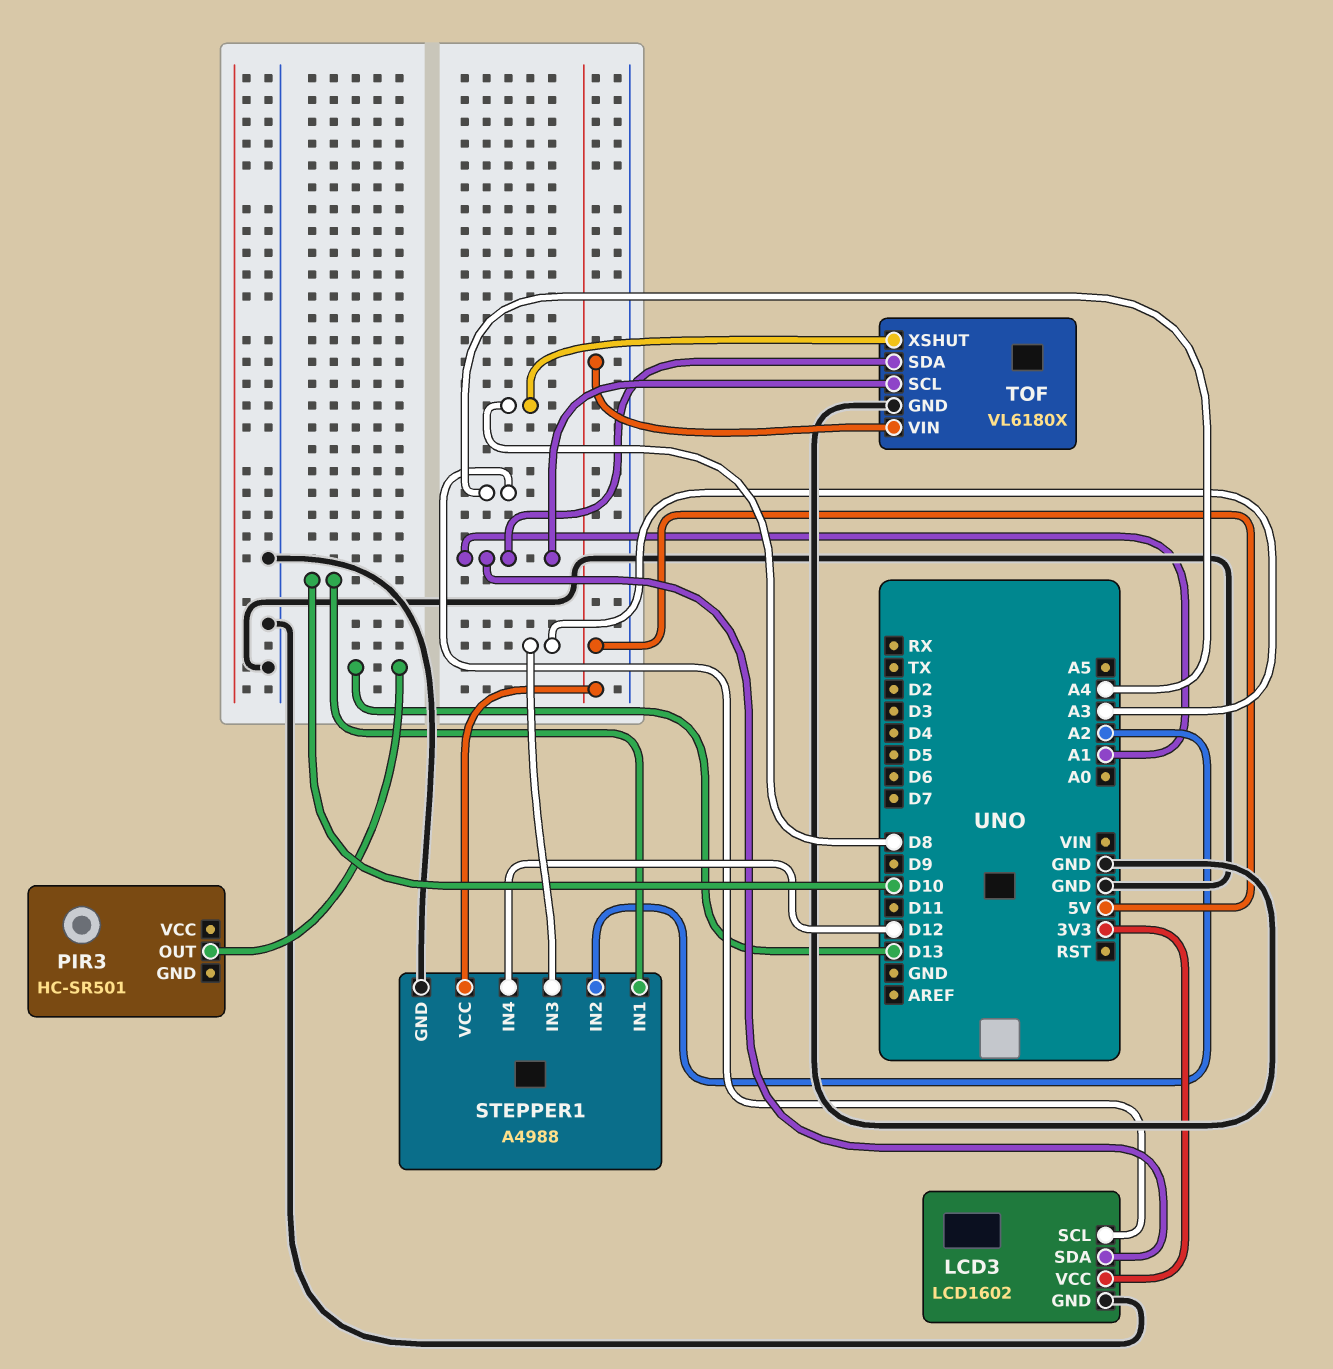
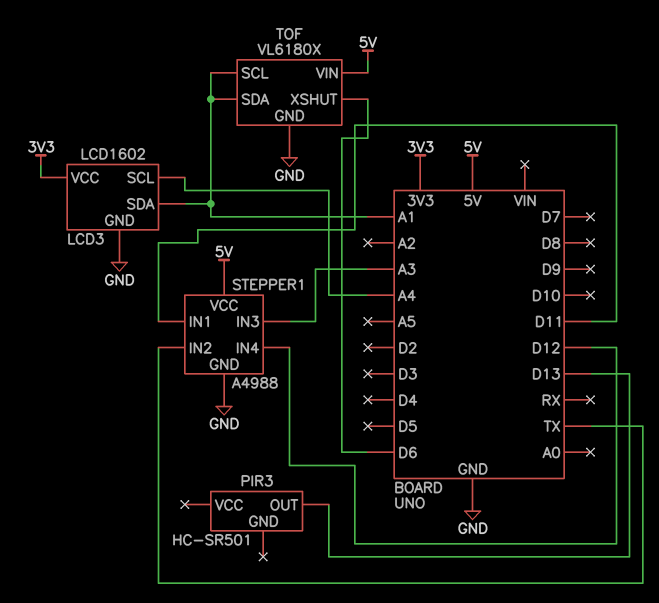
STEPPER1 pin IN1: D10 -> D11
STEPPER1 pin IN2: A2 -> TX
TOF pin XSHUT: D8 -> D6

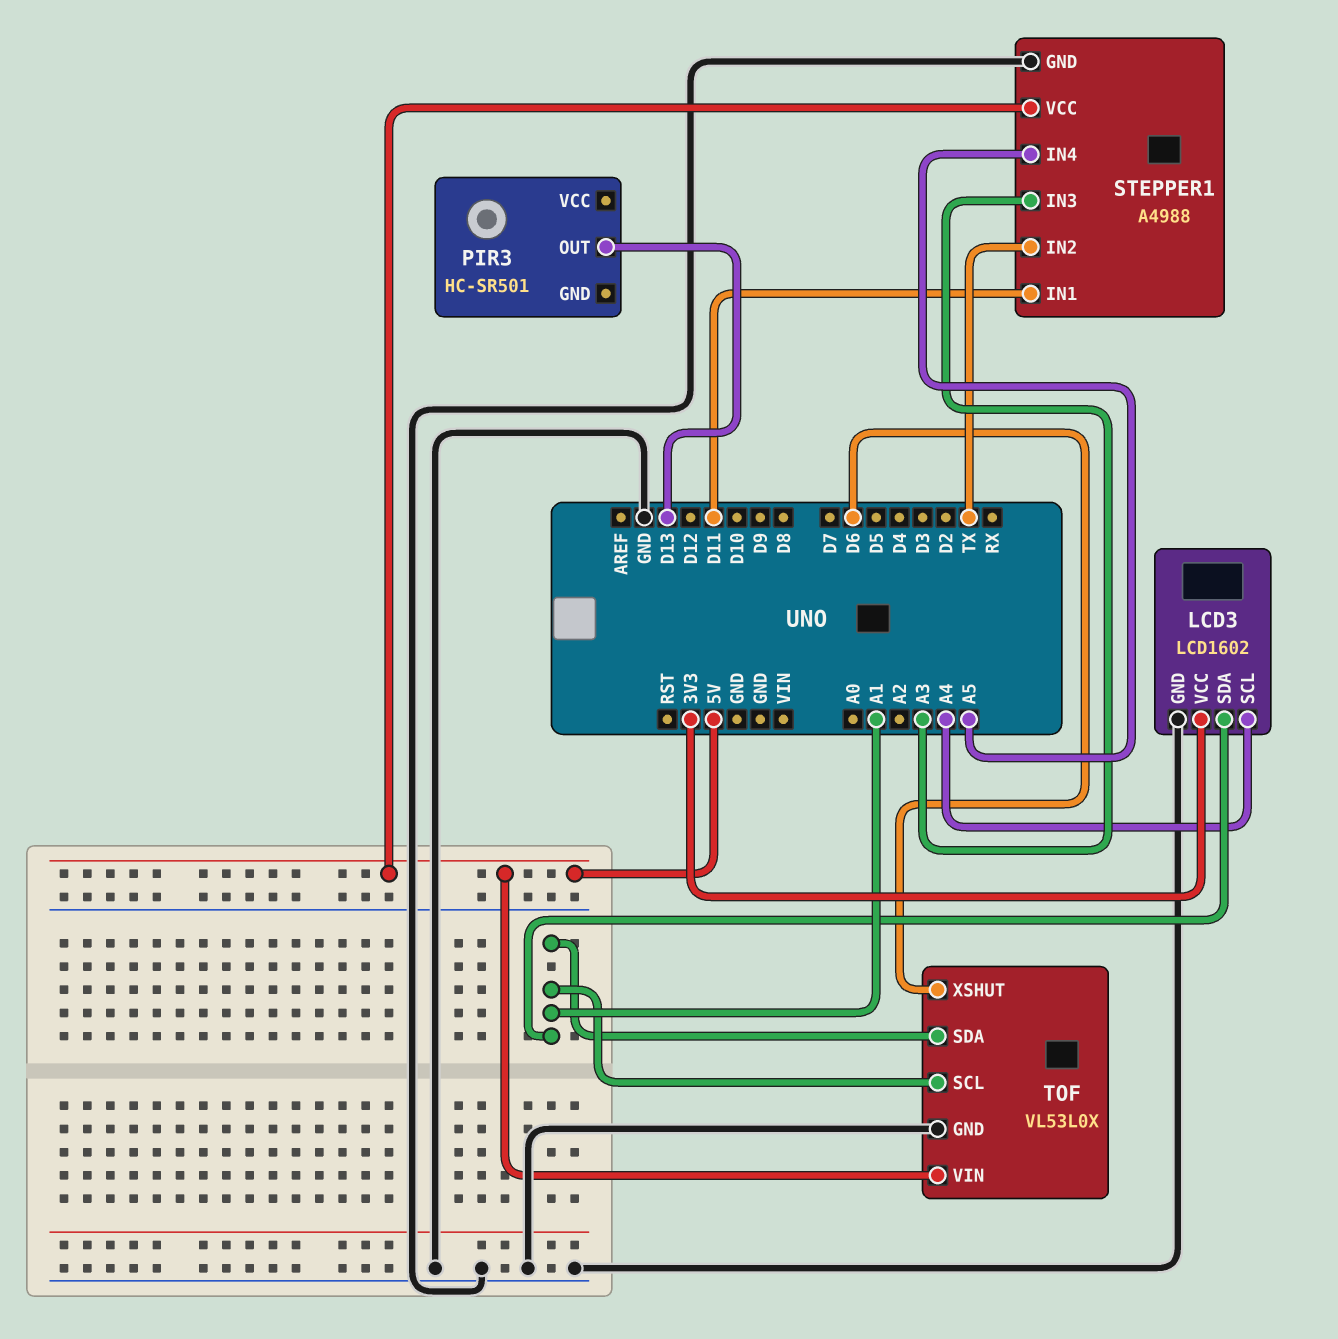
STEPPER1 pin IN4: D12 -> A5
TOF: VL6180X -> VL53L0X

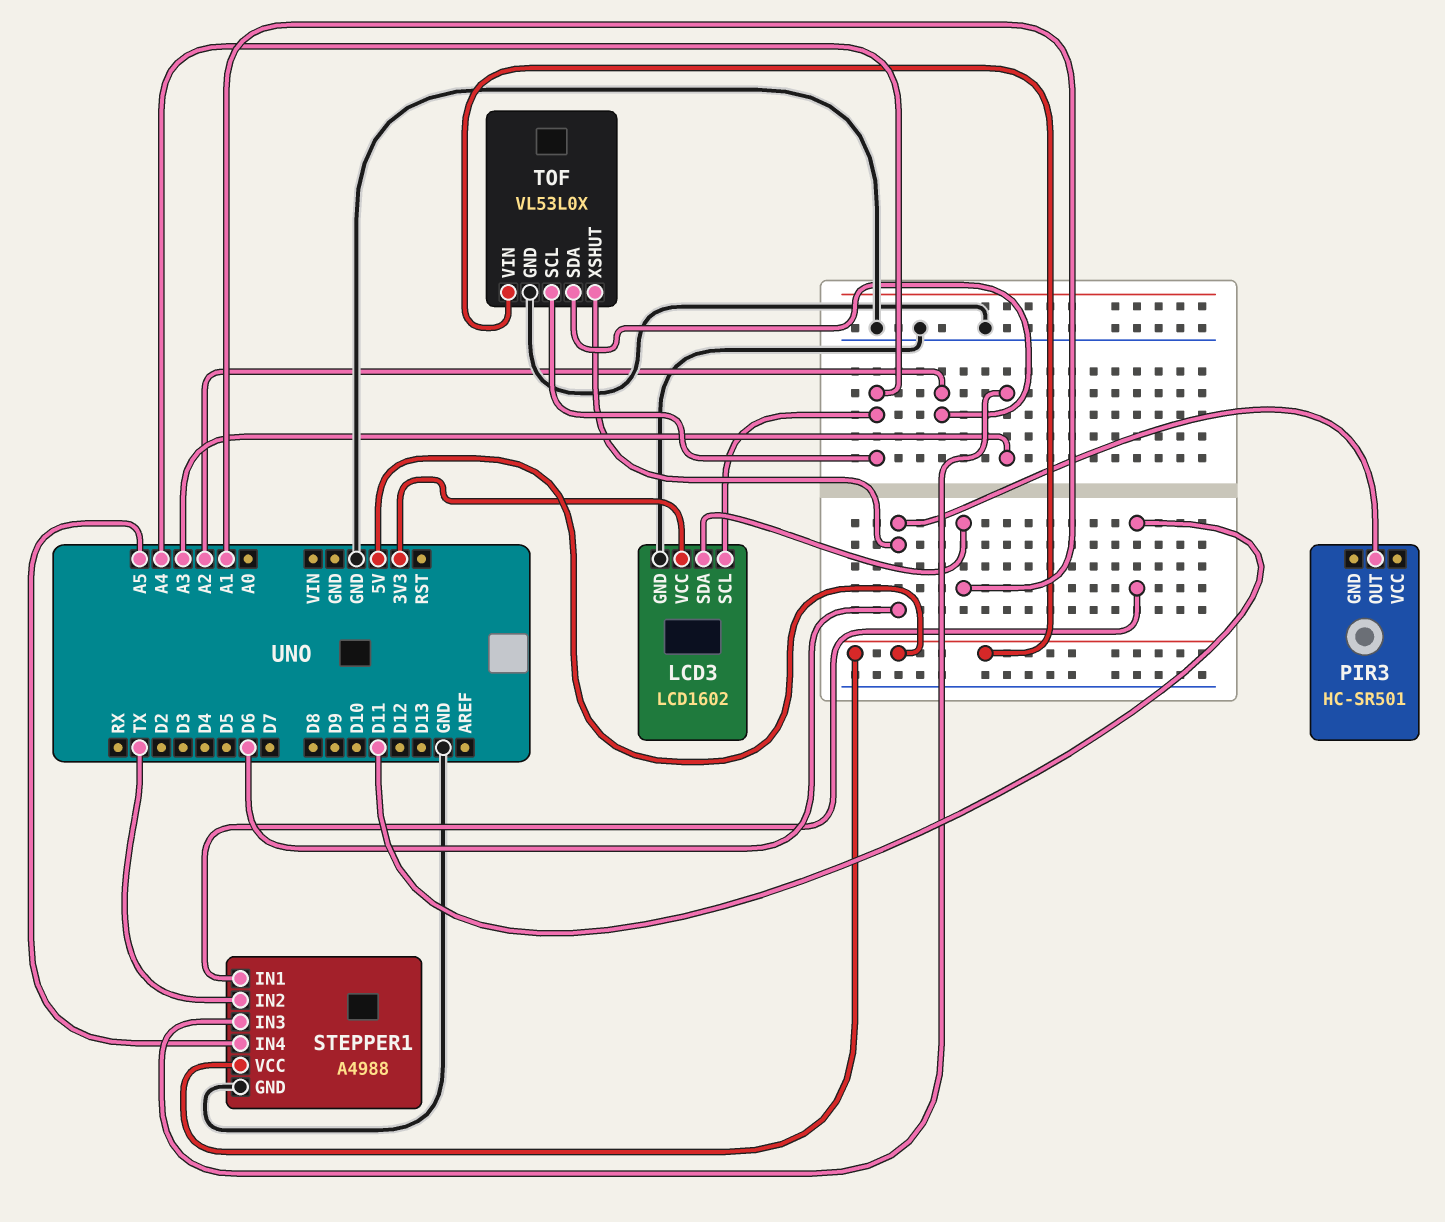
PIR3 pin OUT: D13 -> D6
TOF pin SCL: A1 -> A4
TOF pin SDA: A1 -> A2

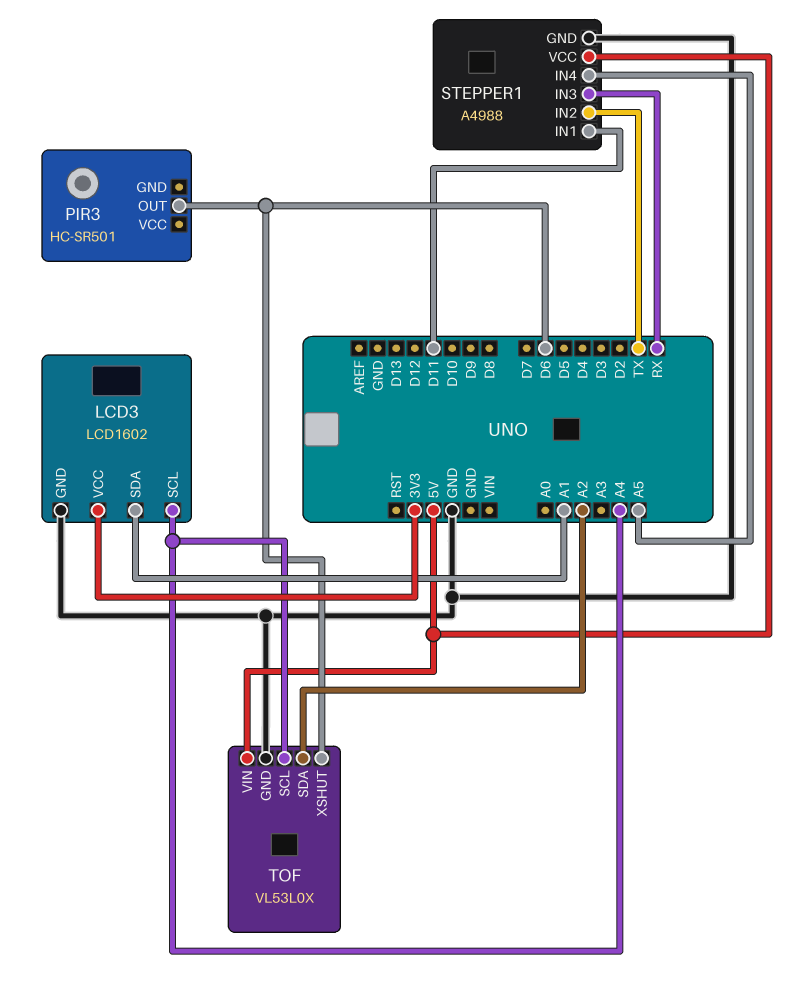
STEPPER1 pin IN3: A3 -> RX

